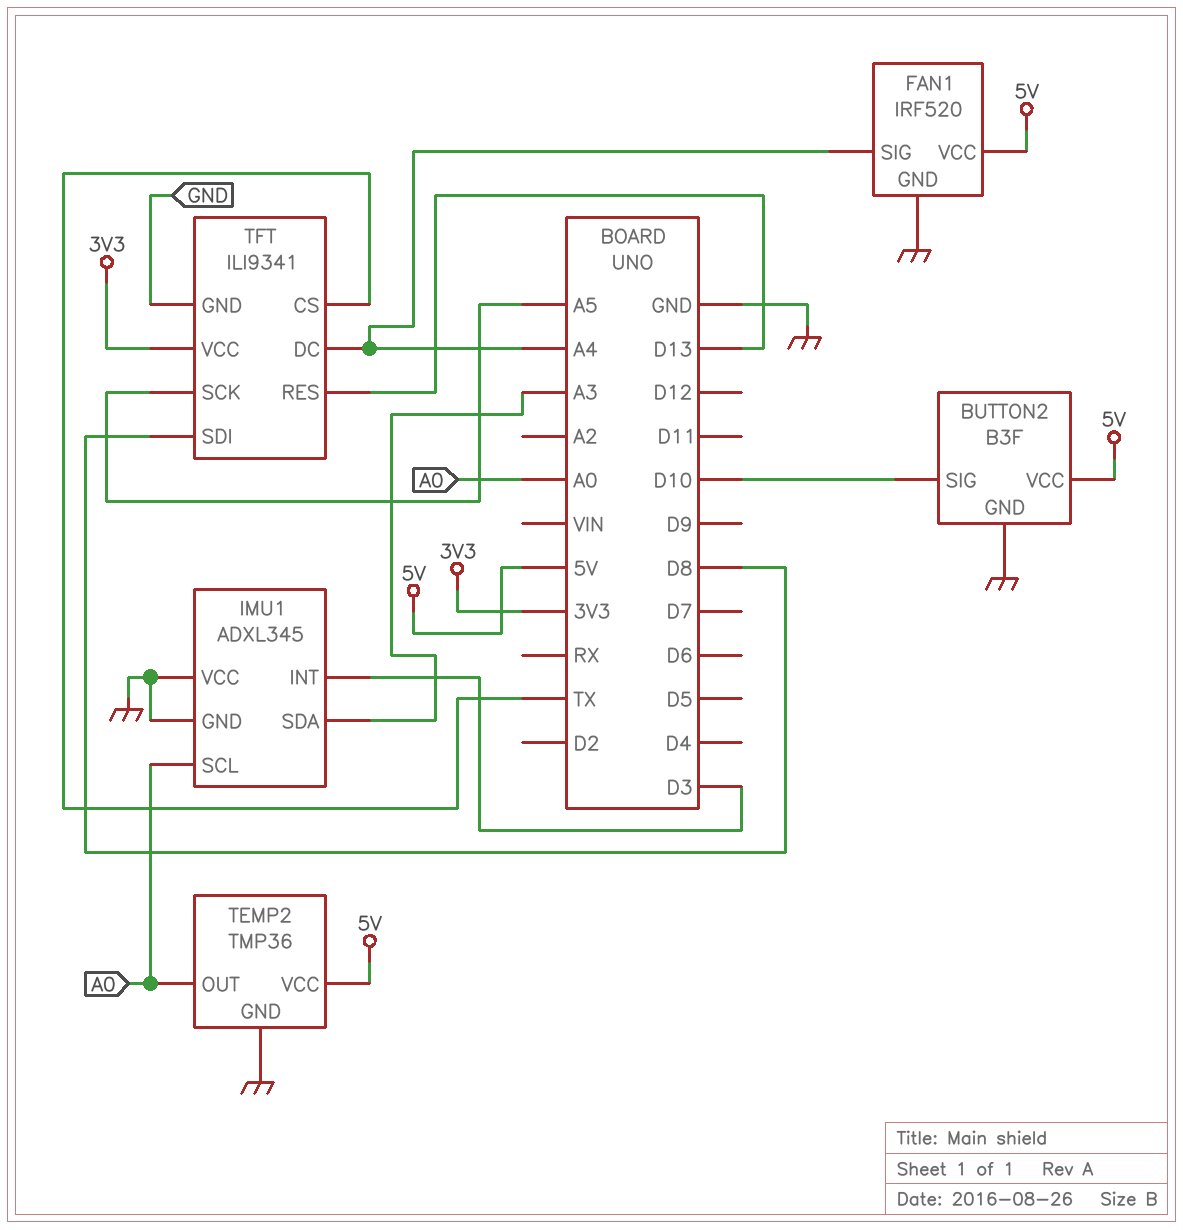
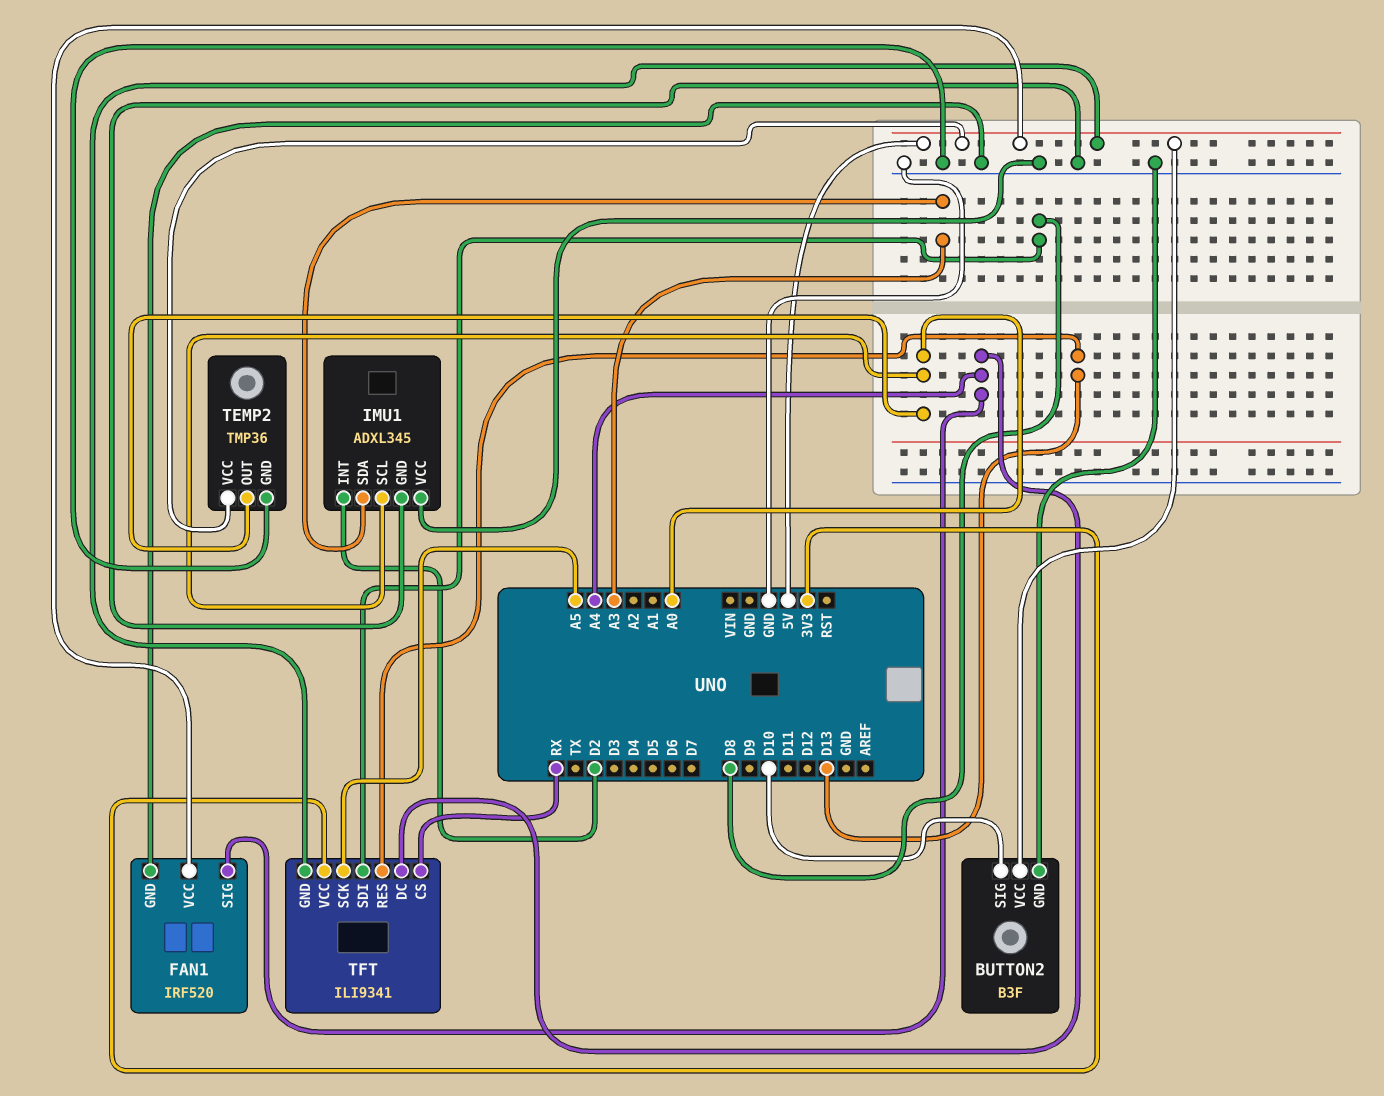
IMU1 pin INT: D3 -> D2
TFT pin CS: TX -> RX
TFT pin GND: GND -> 5V

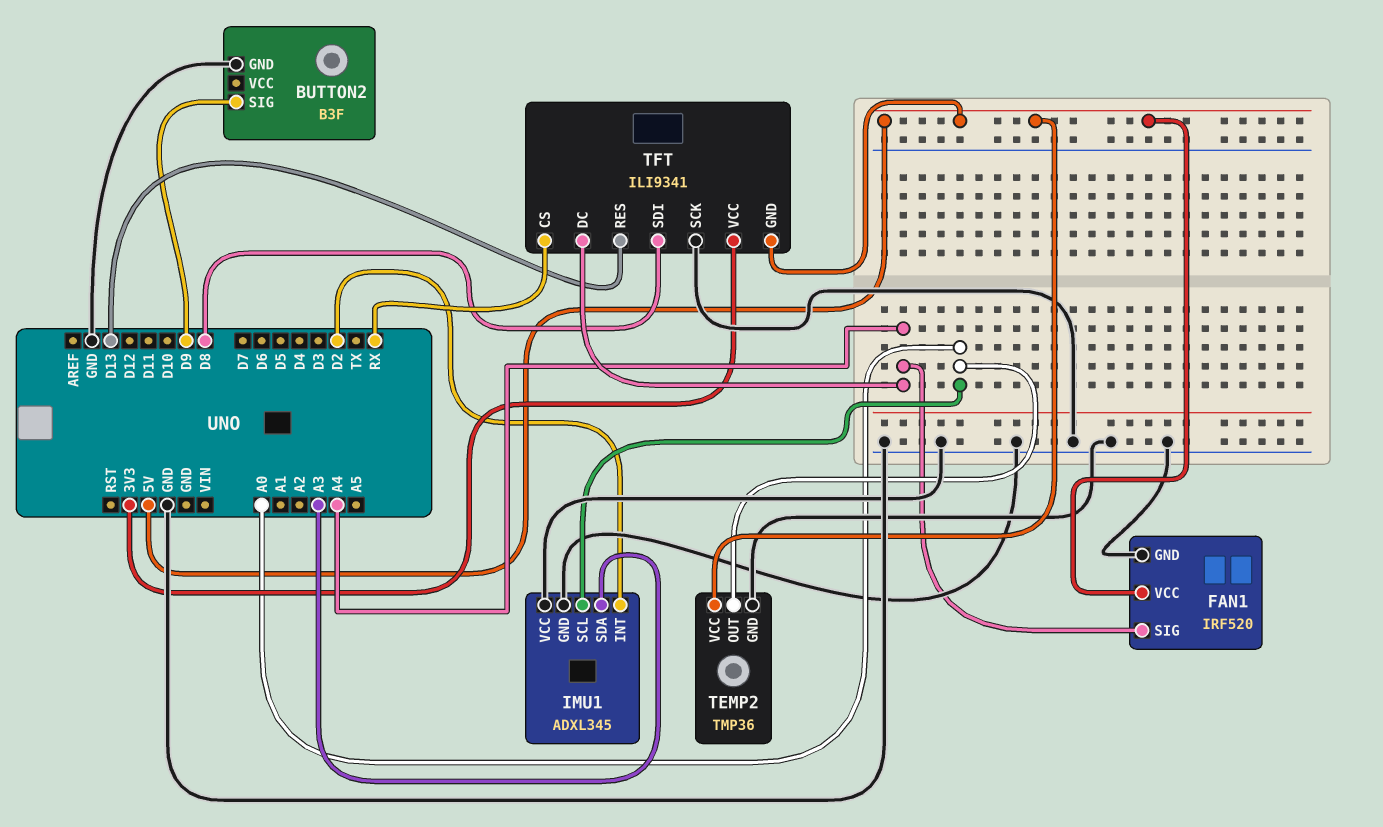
BUTTON2 pin SIG: D10 -> D9
BUTTON2 pin VCC: 5V -> none
TFT pin SCK: A5 -> GND

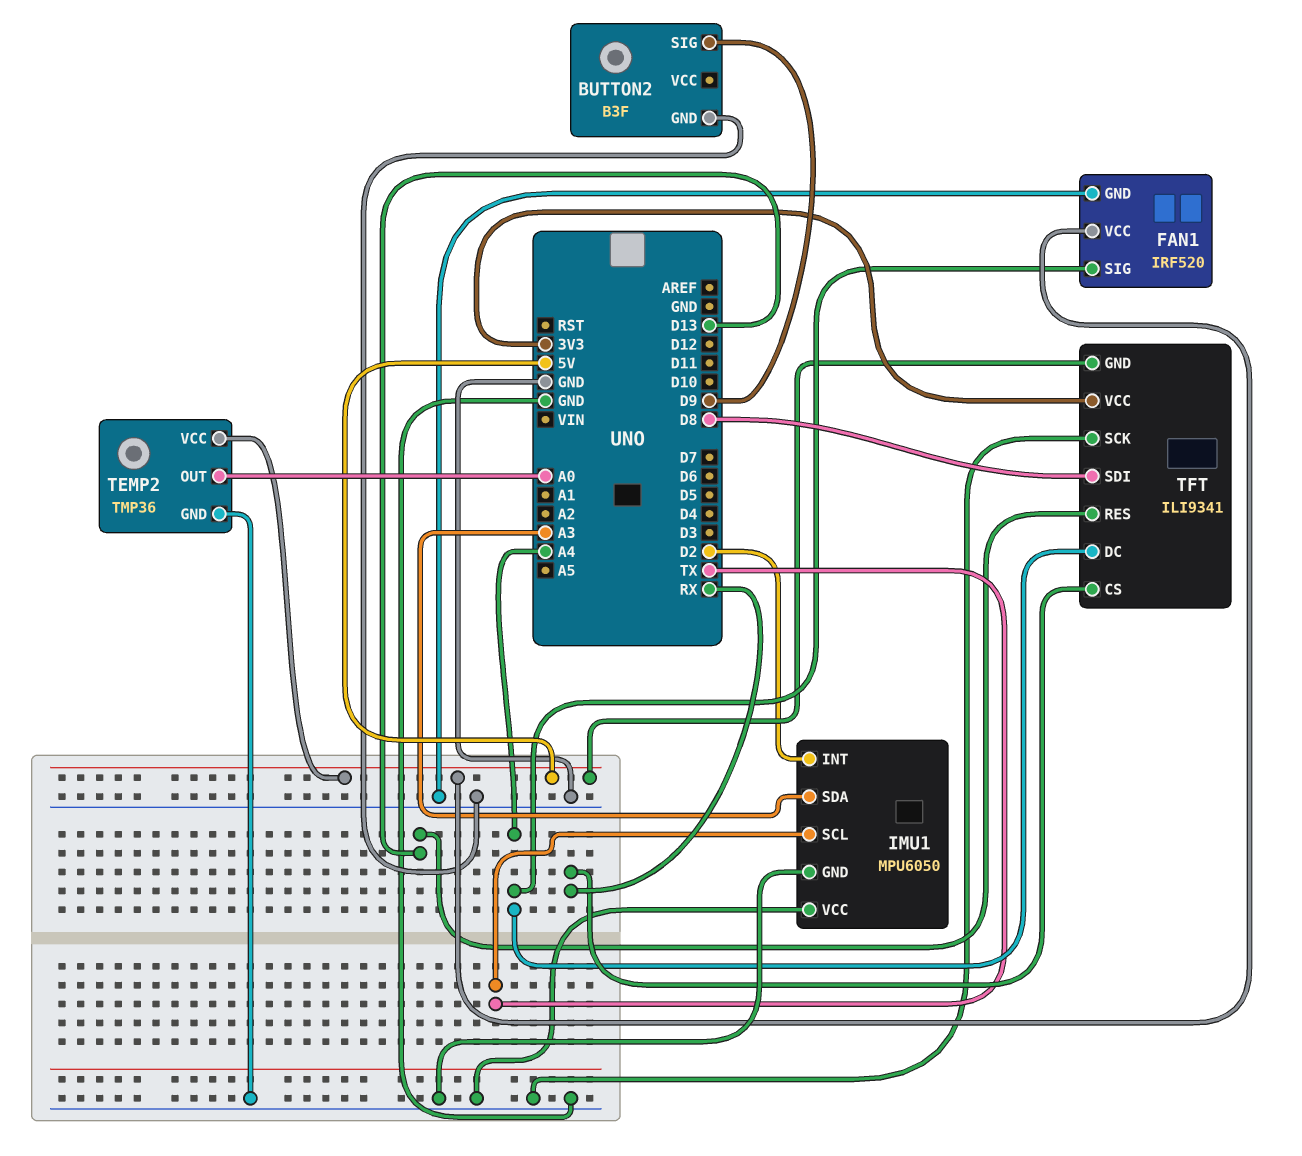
IMU1: ADXL345 -> MPU6050
IMU1 pin SCL: A0 -> TX

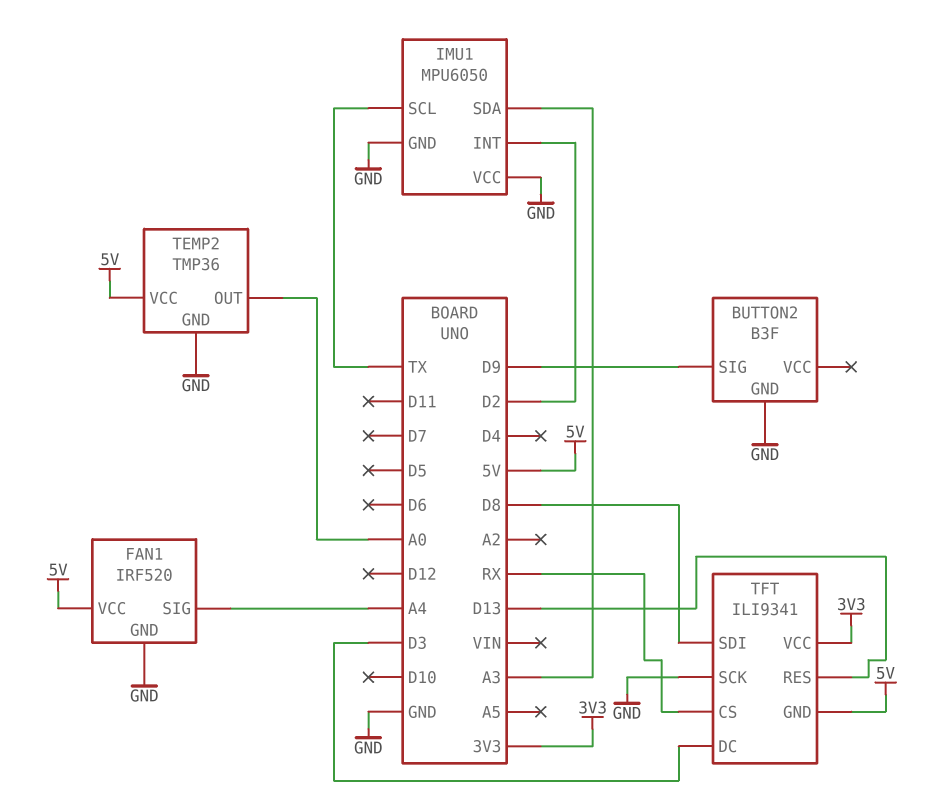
TFT pin DC: A4 -> D3

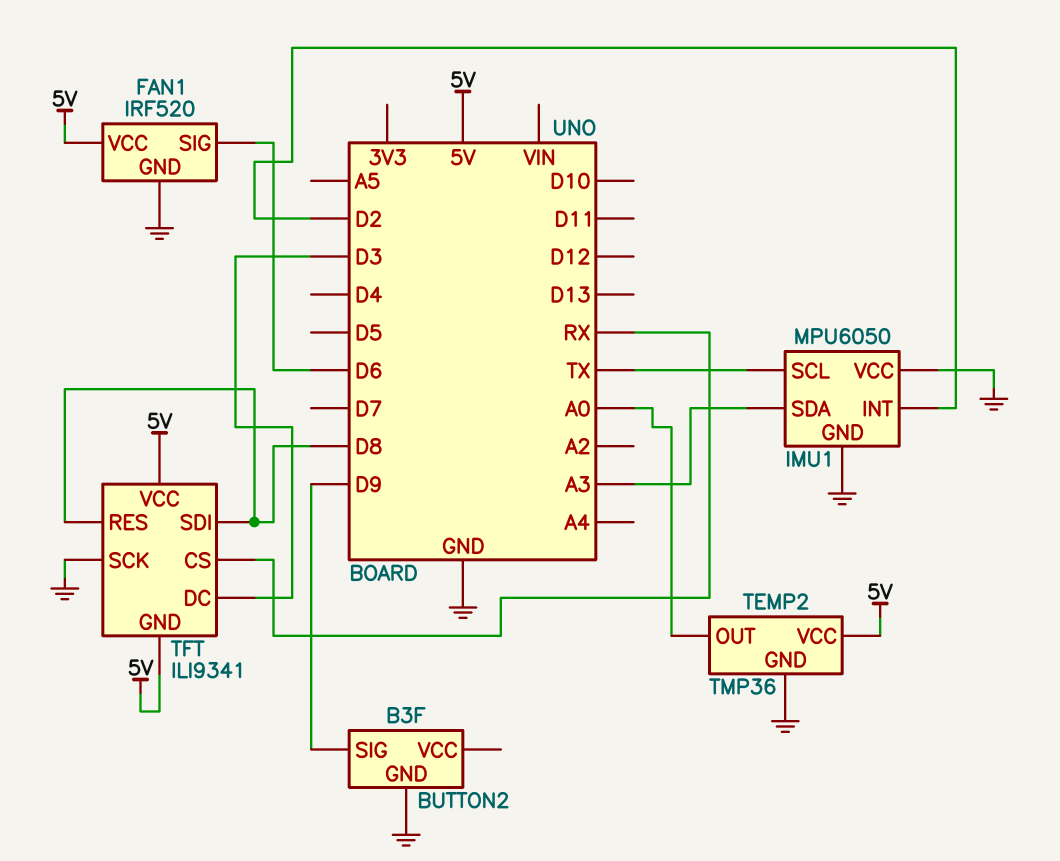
FAN1 pin SIG: A4 -> D6
TFT pin RES: D13 -> D8
TFT pin VCC: 3V3 -> 5V

